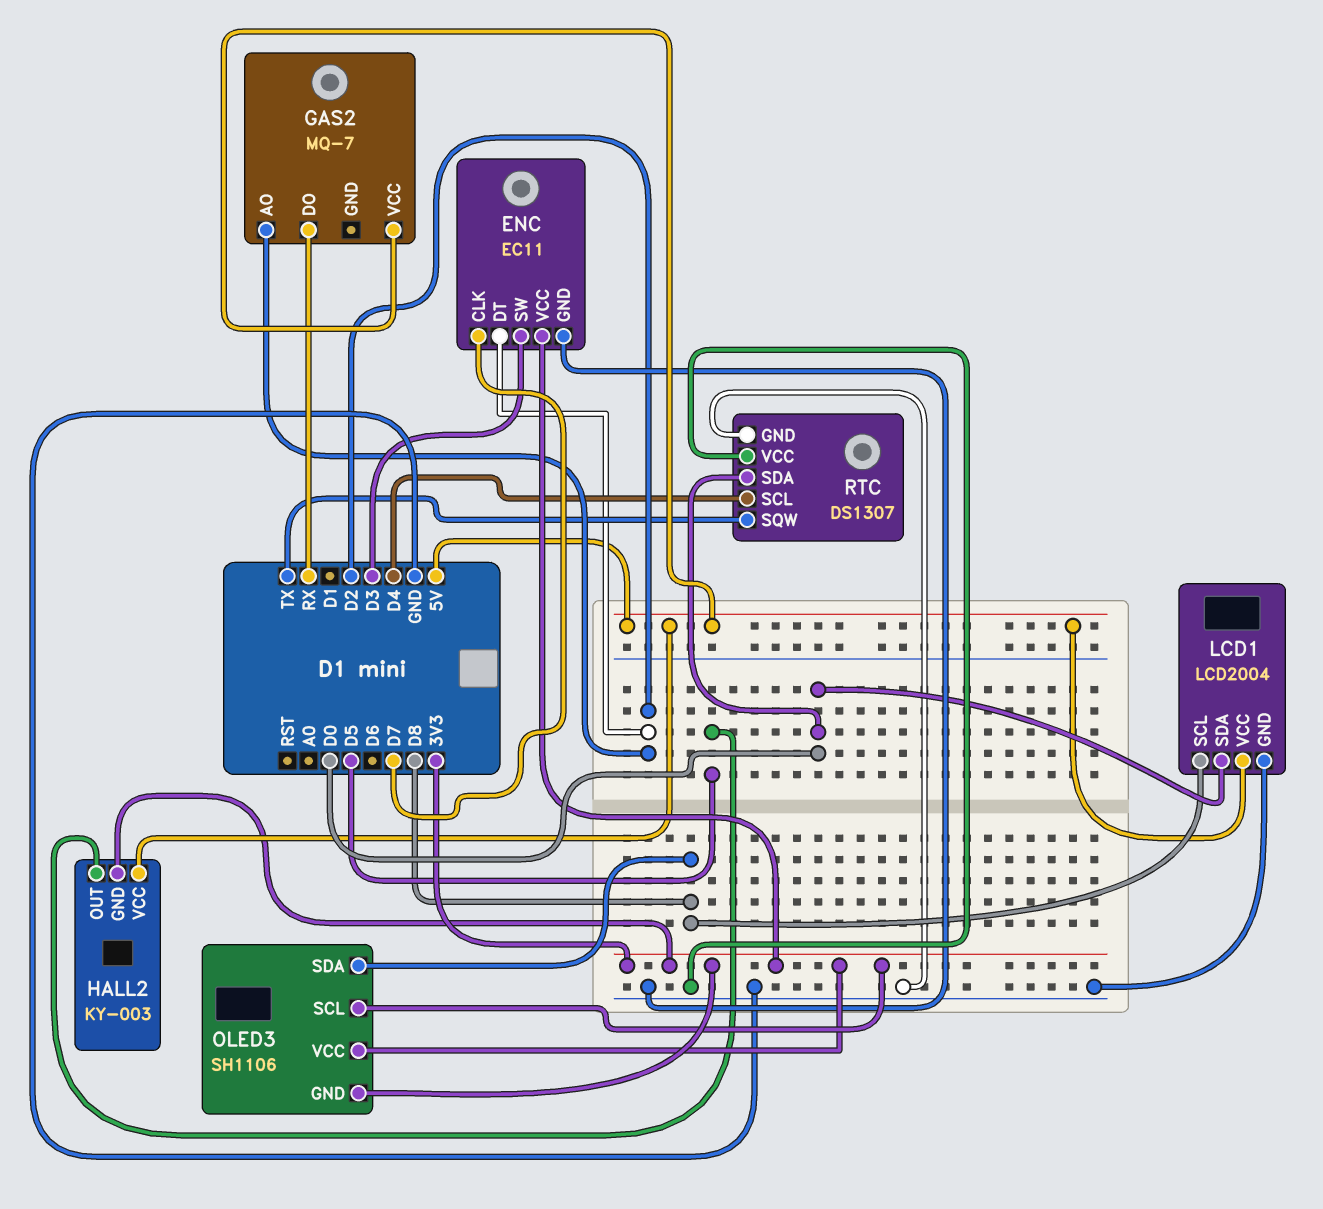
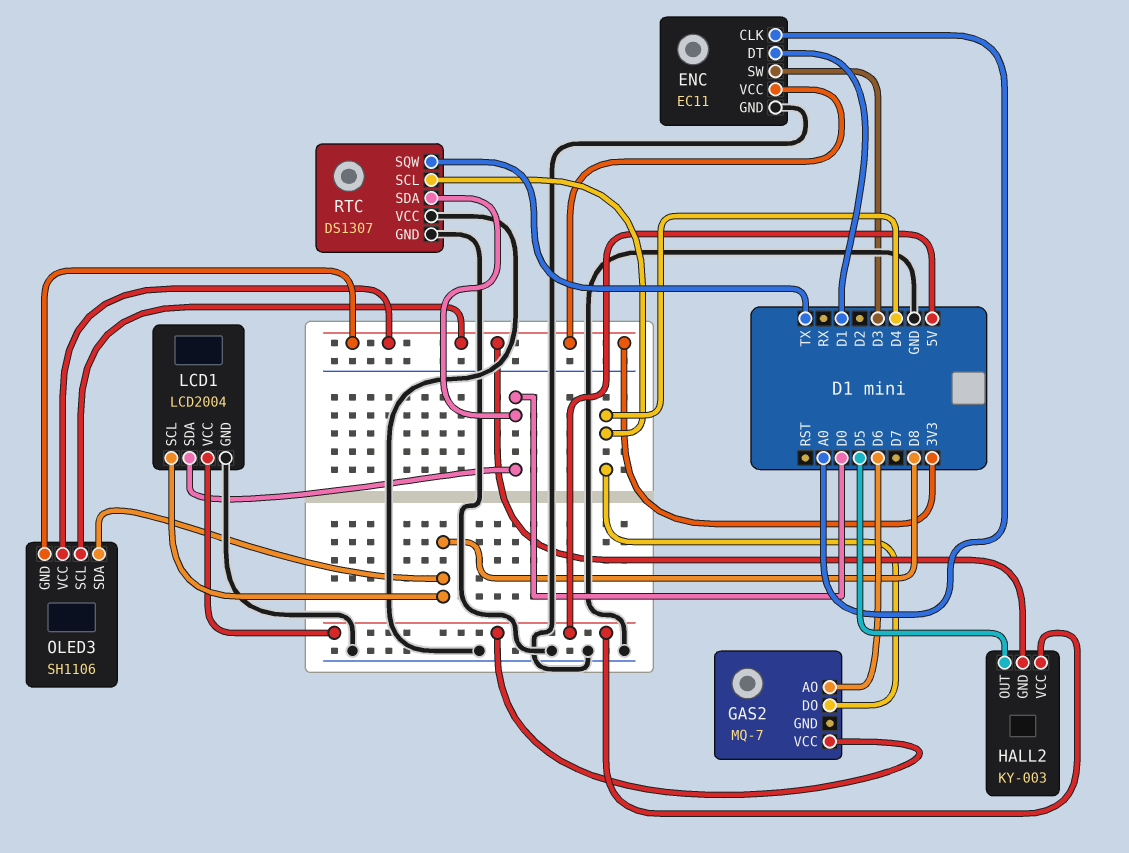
ENC pin CLK: D7 -> A0
ENC pin DT: D2 -> D1
GAS2 pin AO: D2 -> D6
GAS2 pin DO: RX -> D4

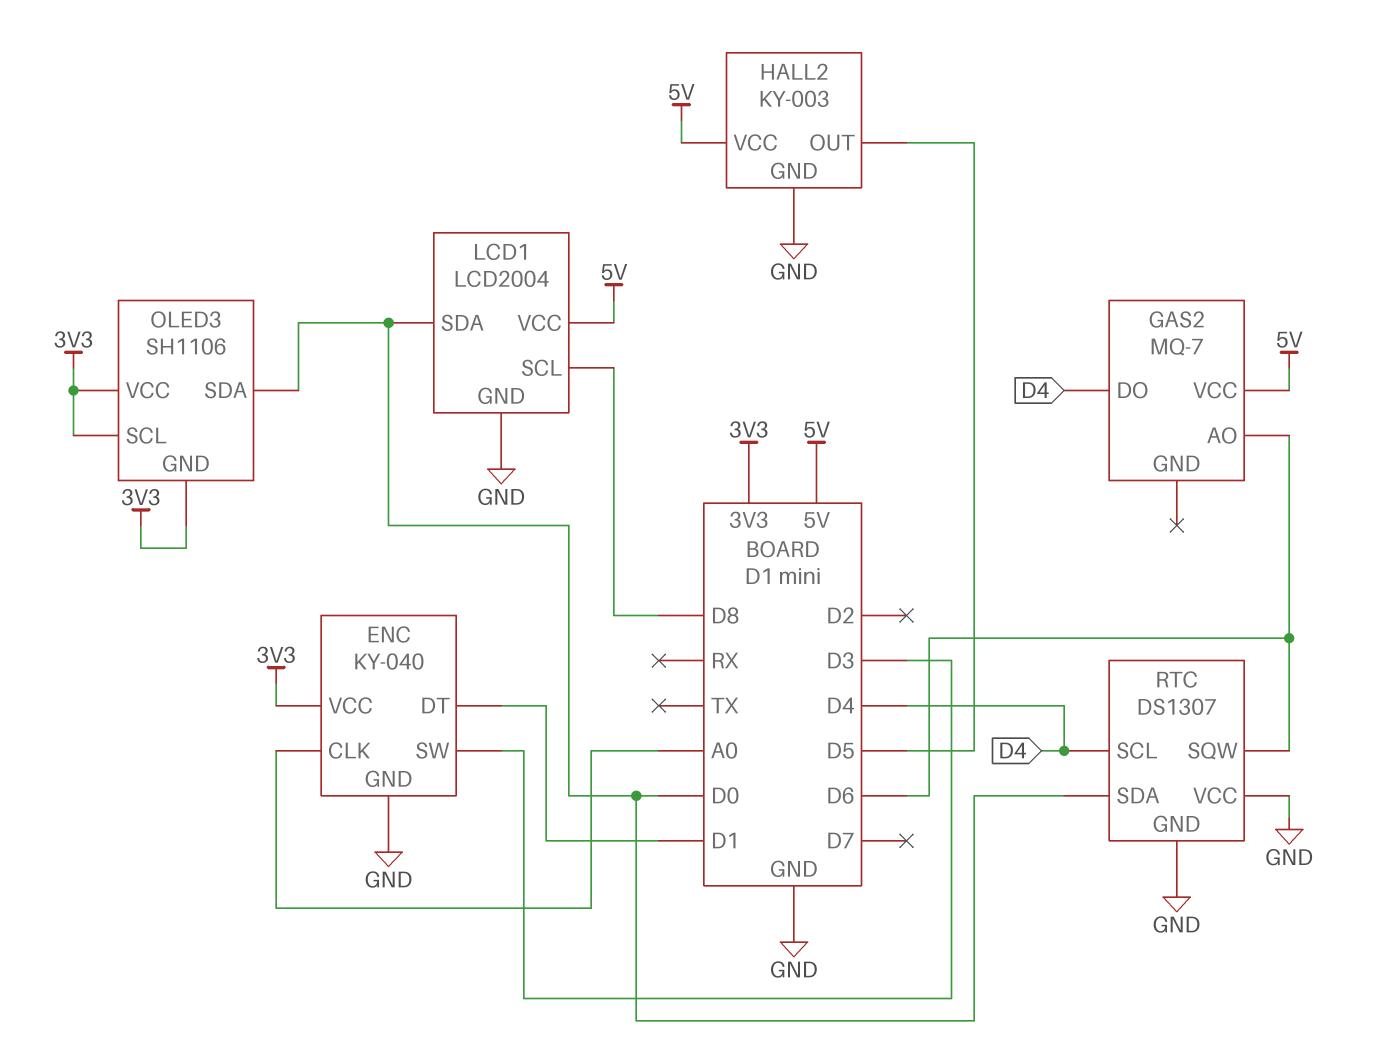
ENC: EC11 -> KY-040
HALL2 pin GND: 3V3 -> GND
OLED3 pin SDA: D8 -> D0
RTC pin SQW: TX -> D6

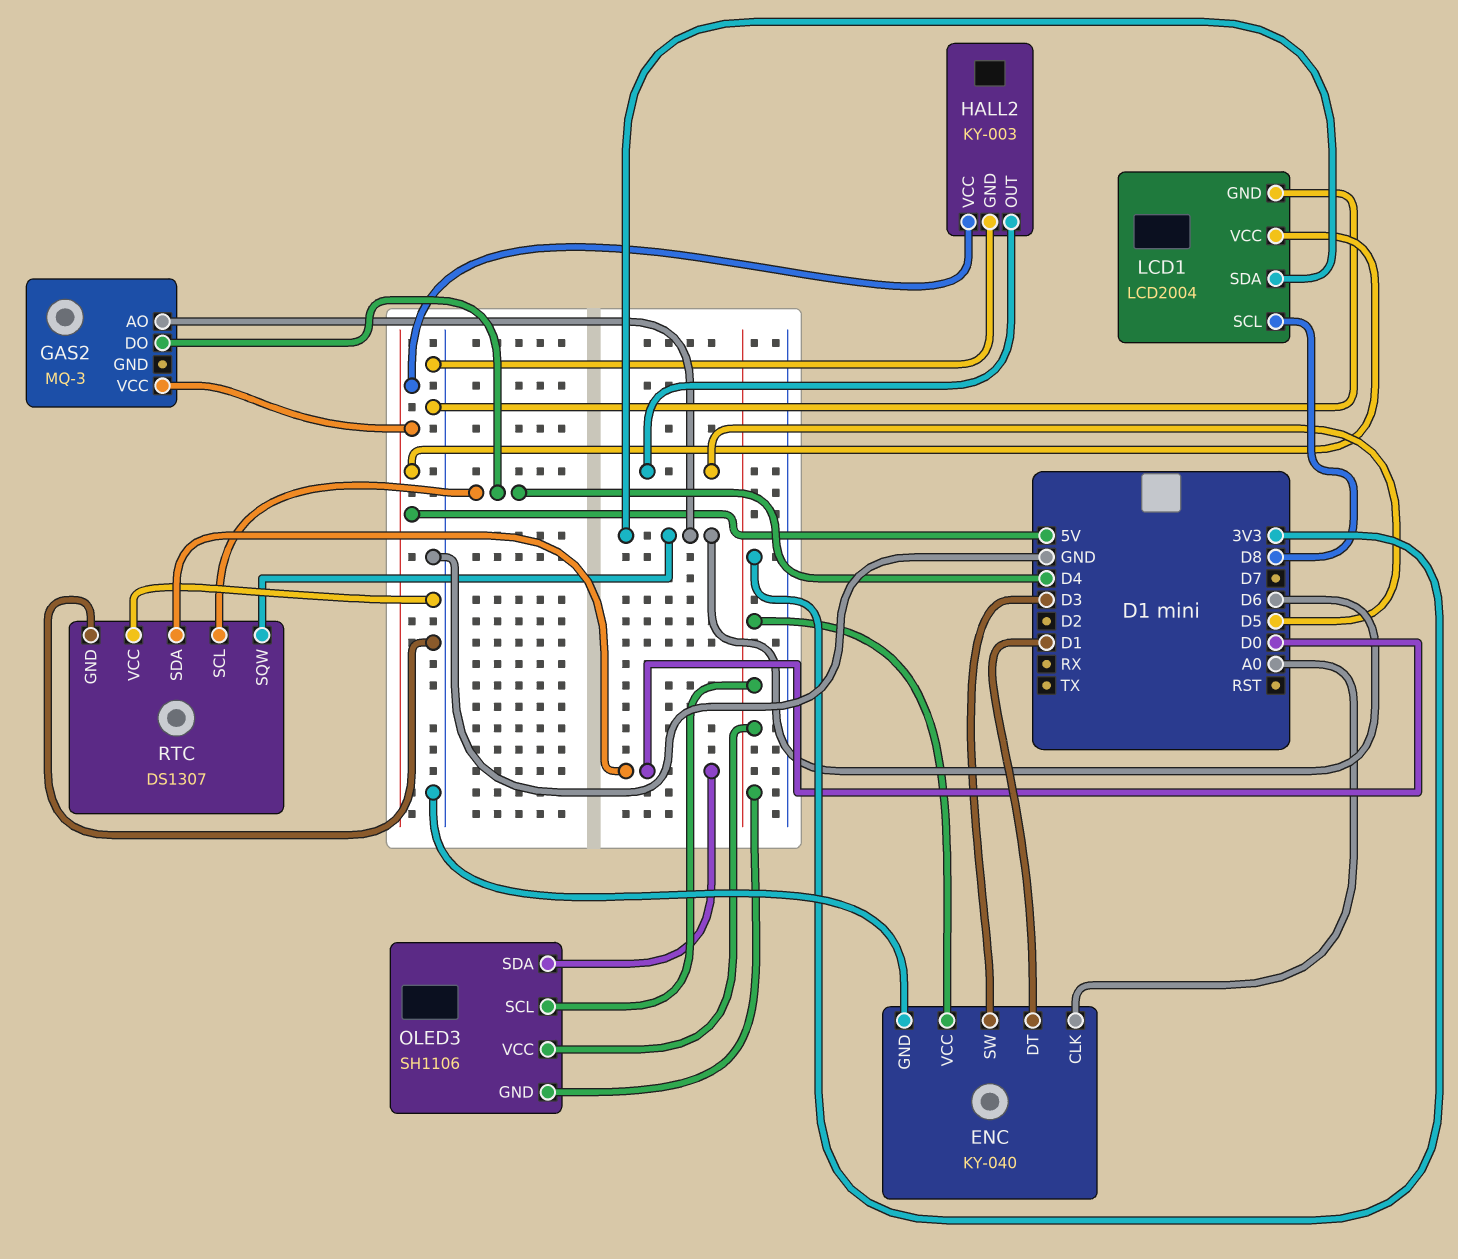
GAS2: MQ-7 -> MQ-3
LCD1 pin SDA: D0 -> D6

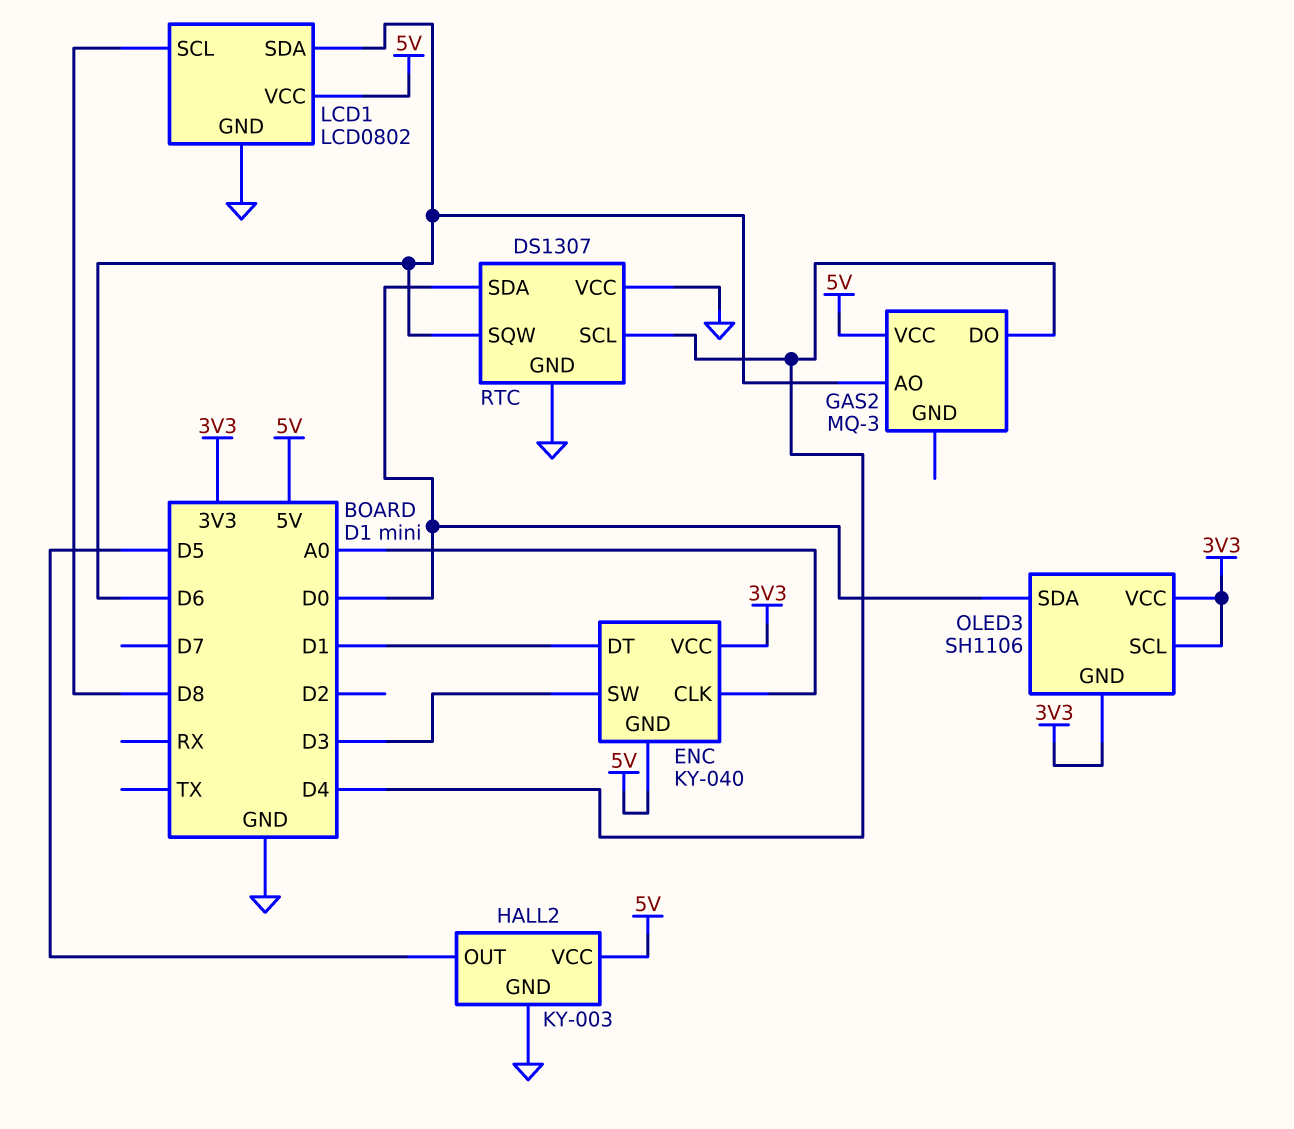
ENC pin GND: GND -> 5V
LCD1: LCD2004 -> LCD0802

